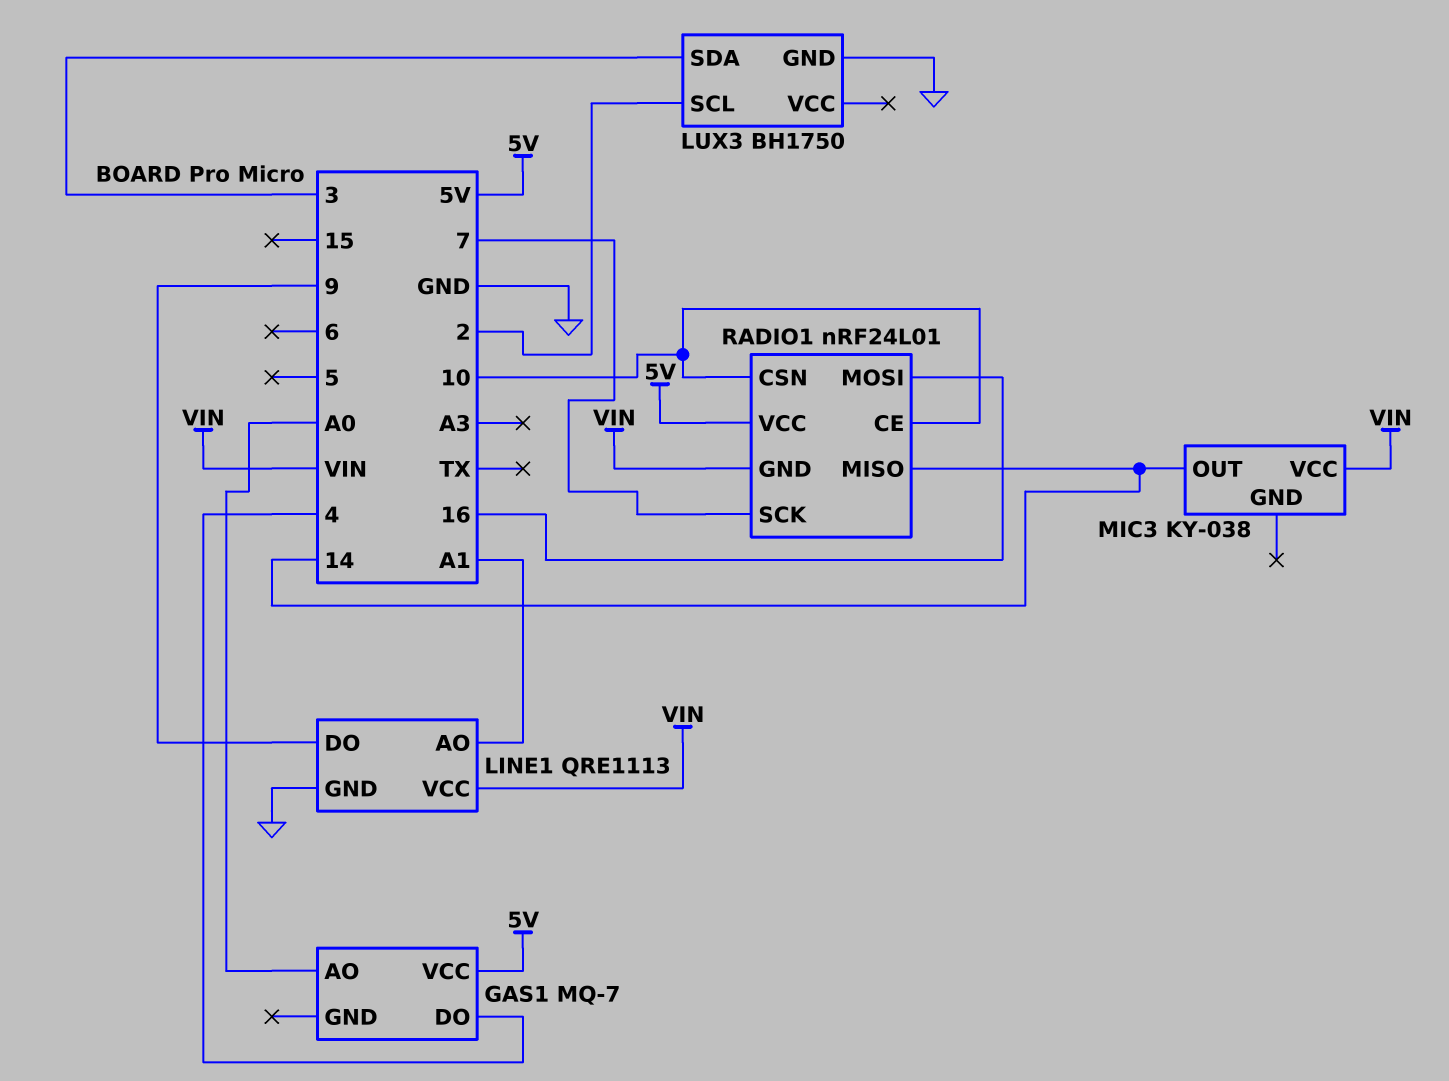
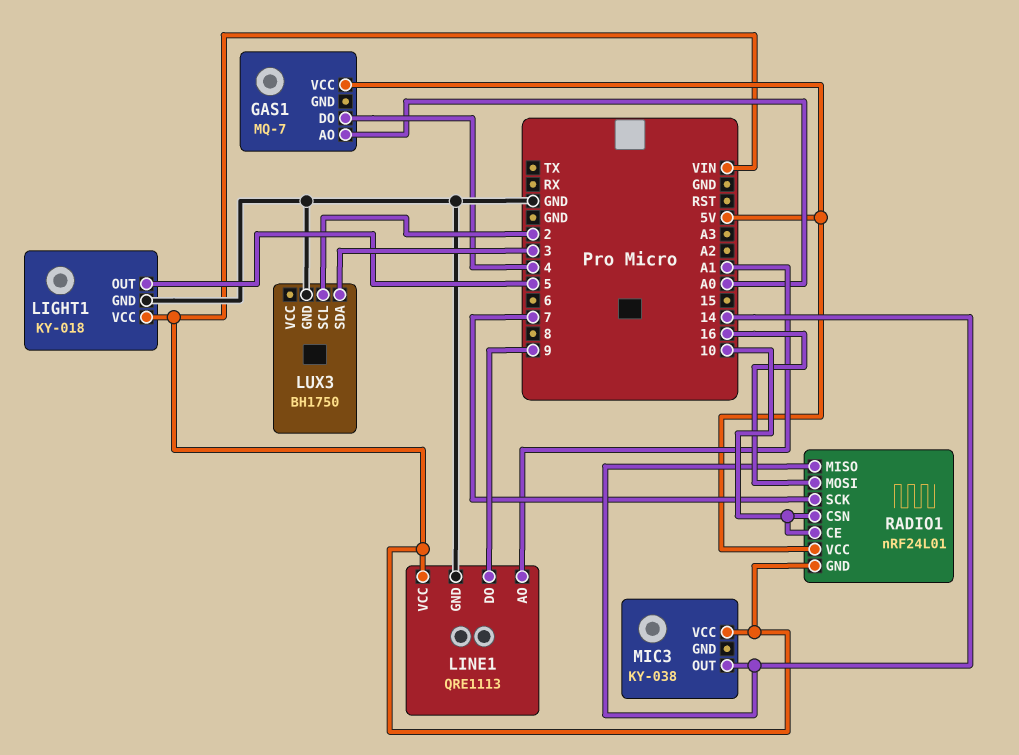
LIGHT1: none -> KY-018
LIGHT1 pin GND: none -> GND
LIGHT1 pin OUT: none -> 5
LIGHT1 pin VCC: none -> VIN

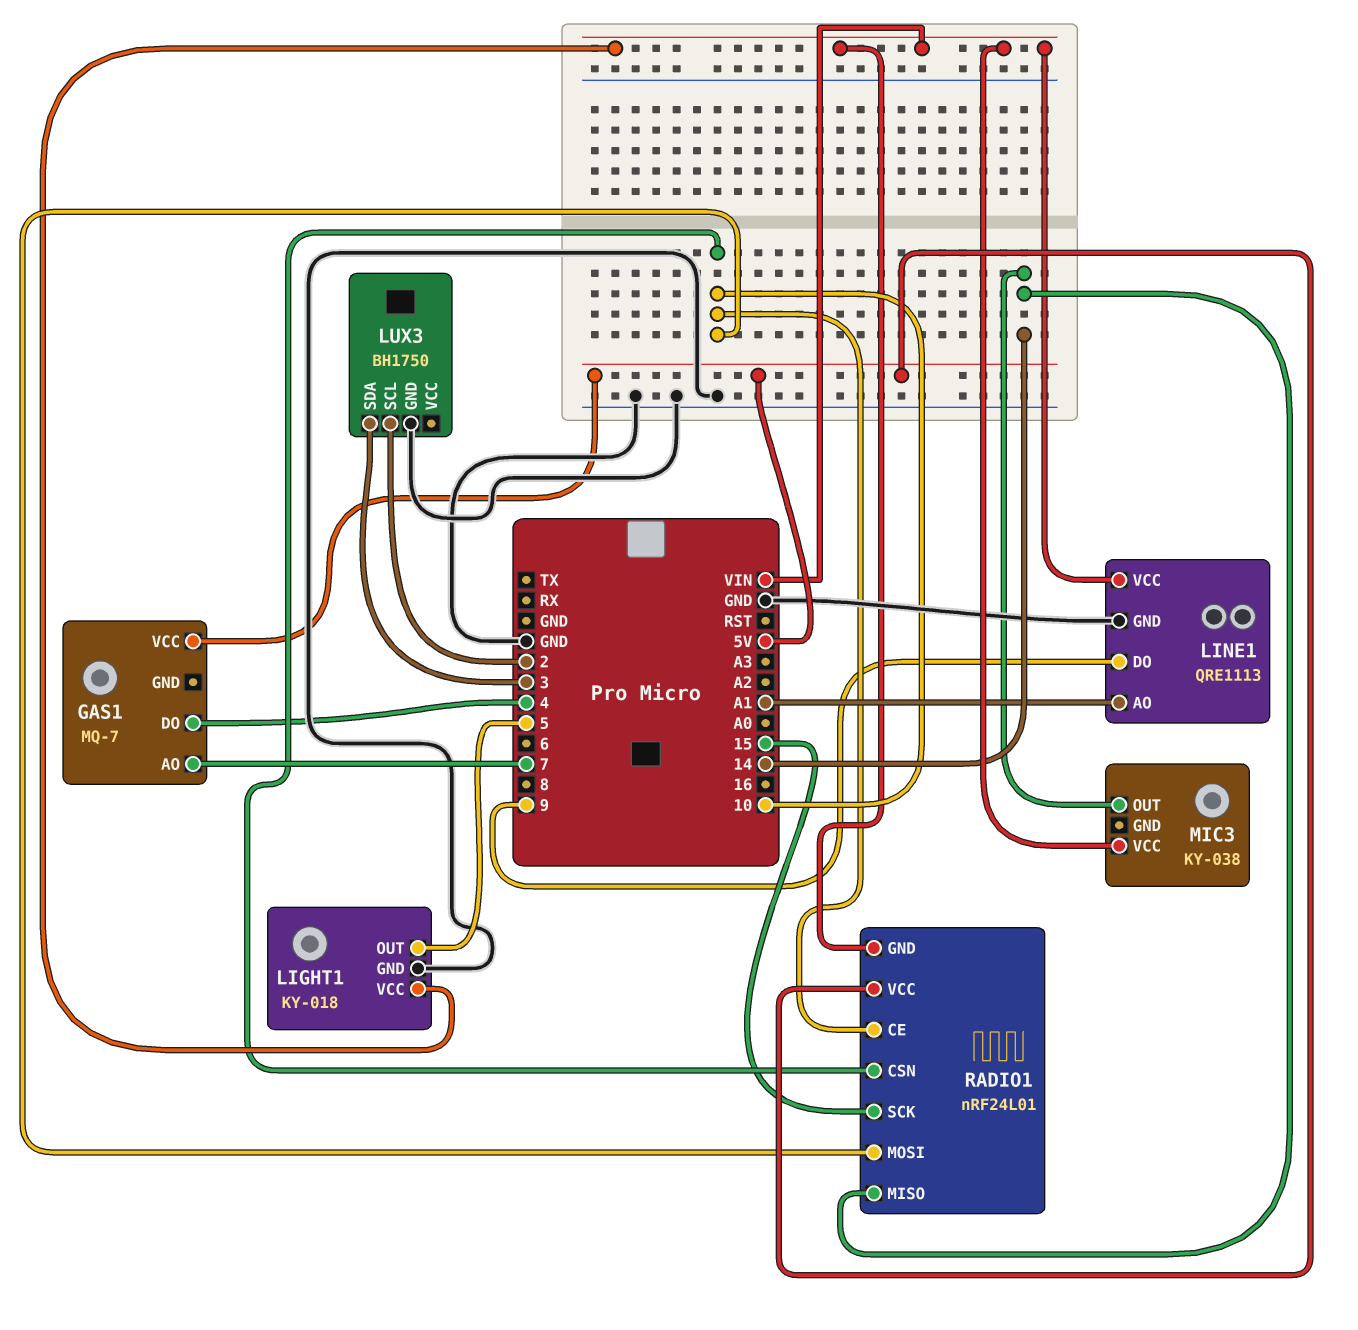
GAS1 pin AO: A0 -> 7
RADIO1 pin MOSI: 16 -> 10
RADIO1 pin SCK: 7 -> 15

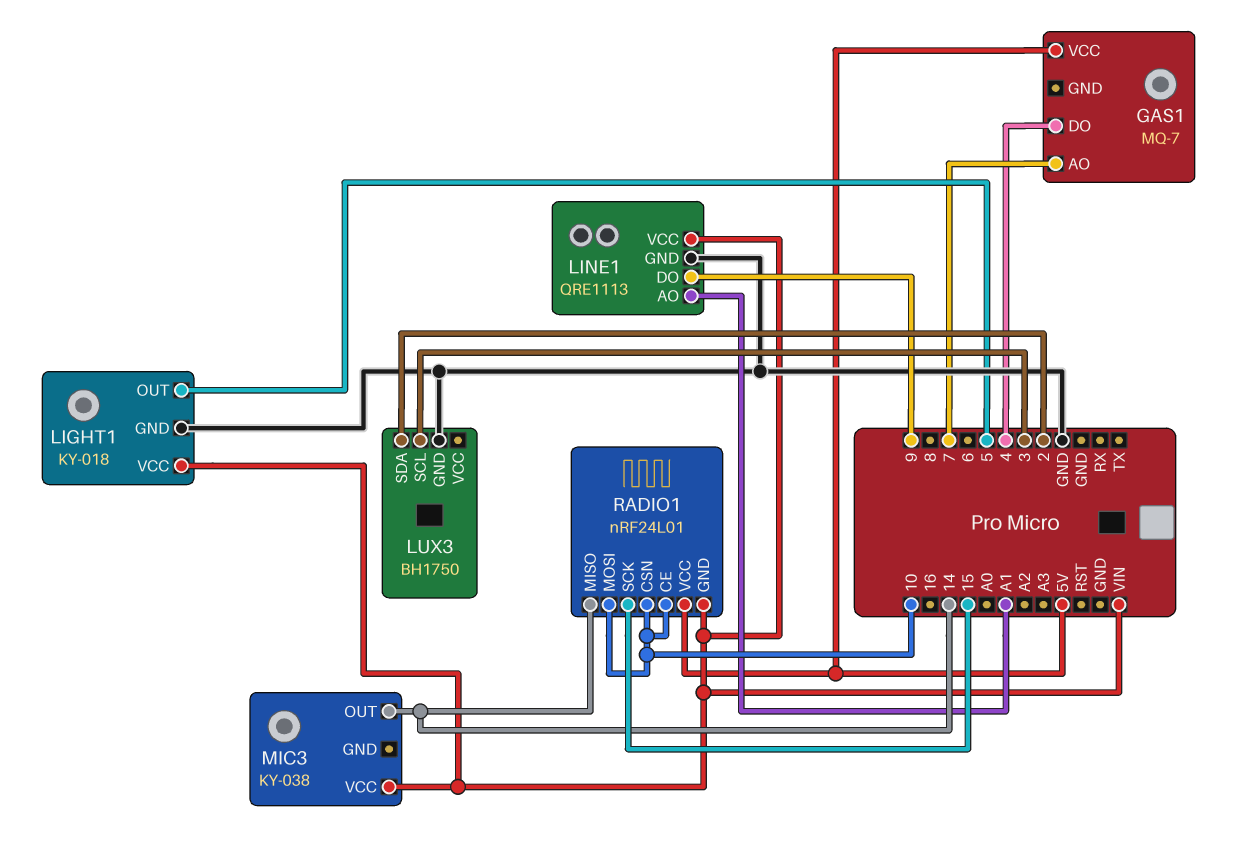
LUX3 pin SCL: 2 -> 3
LUX3 pin SDA: 3 -> 2

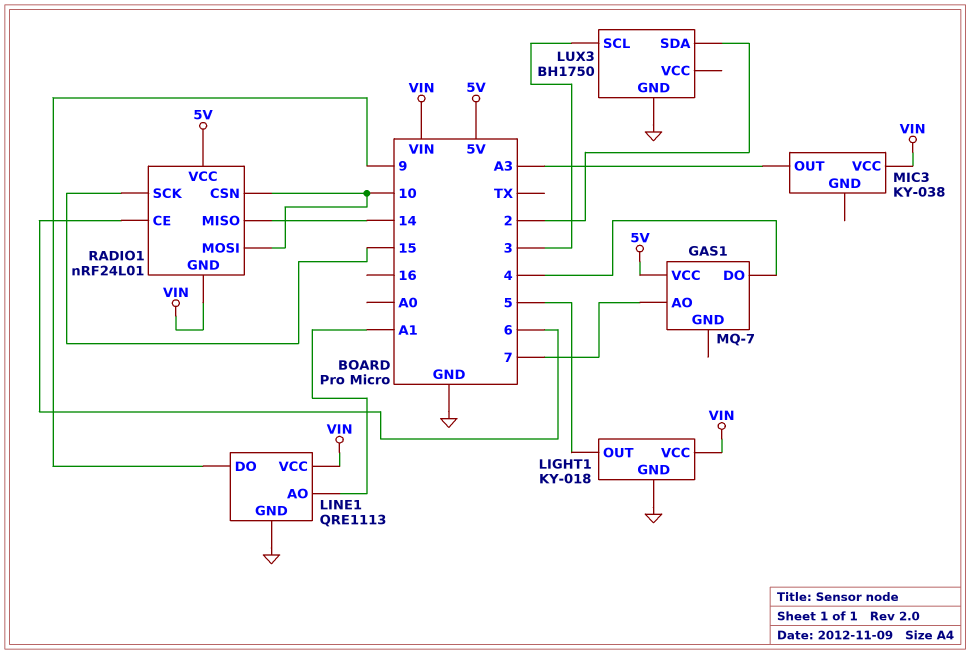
MIC3 pin OUT: 14 -> A3
RADIO1 pin CE: 10 -> 6

